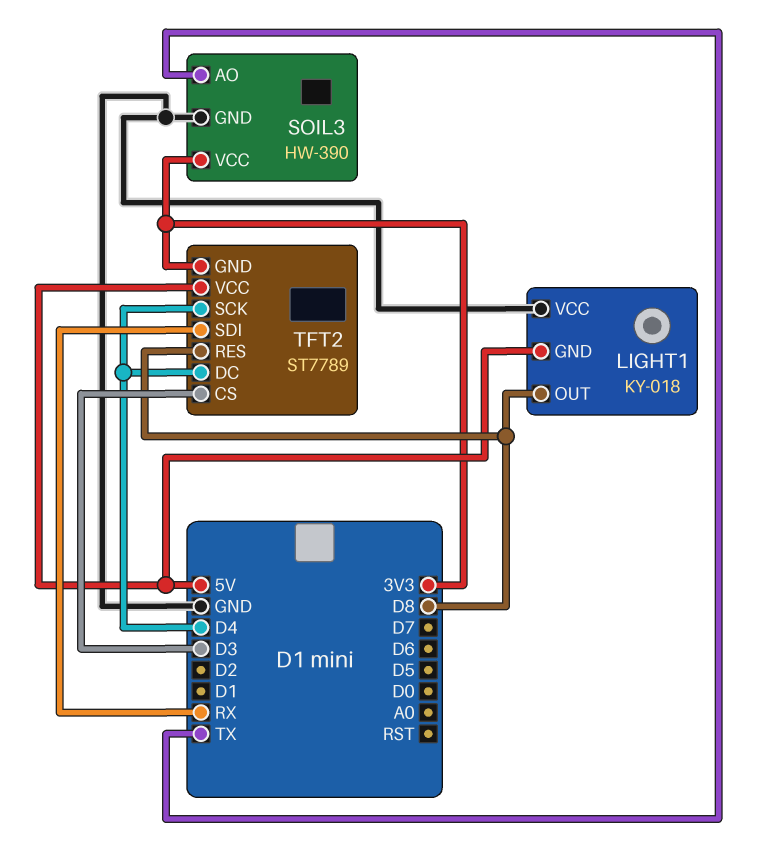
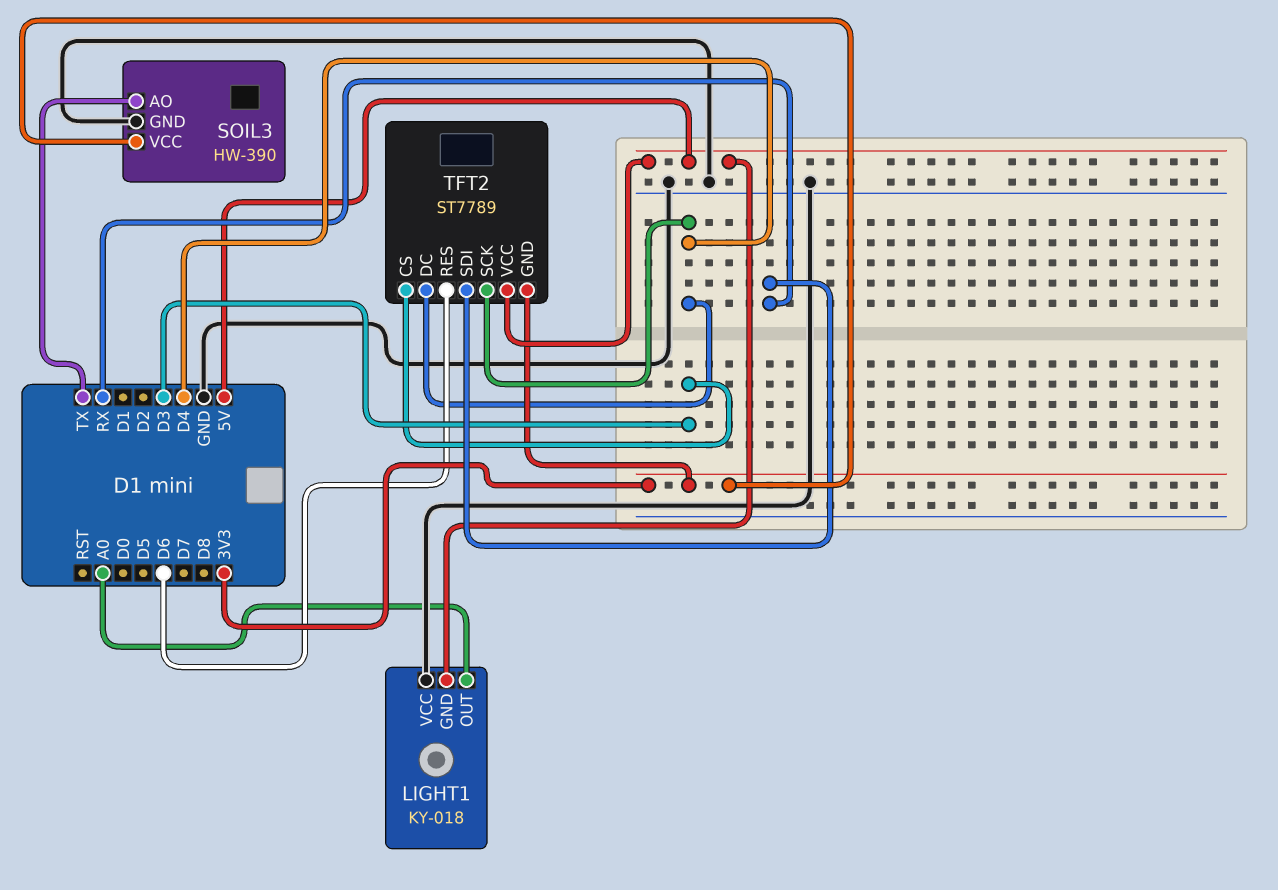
LIGHT1 pin OUT: D8 -> A0
TFT2 pin RES: D8 -> D6

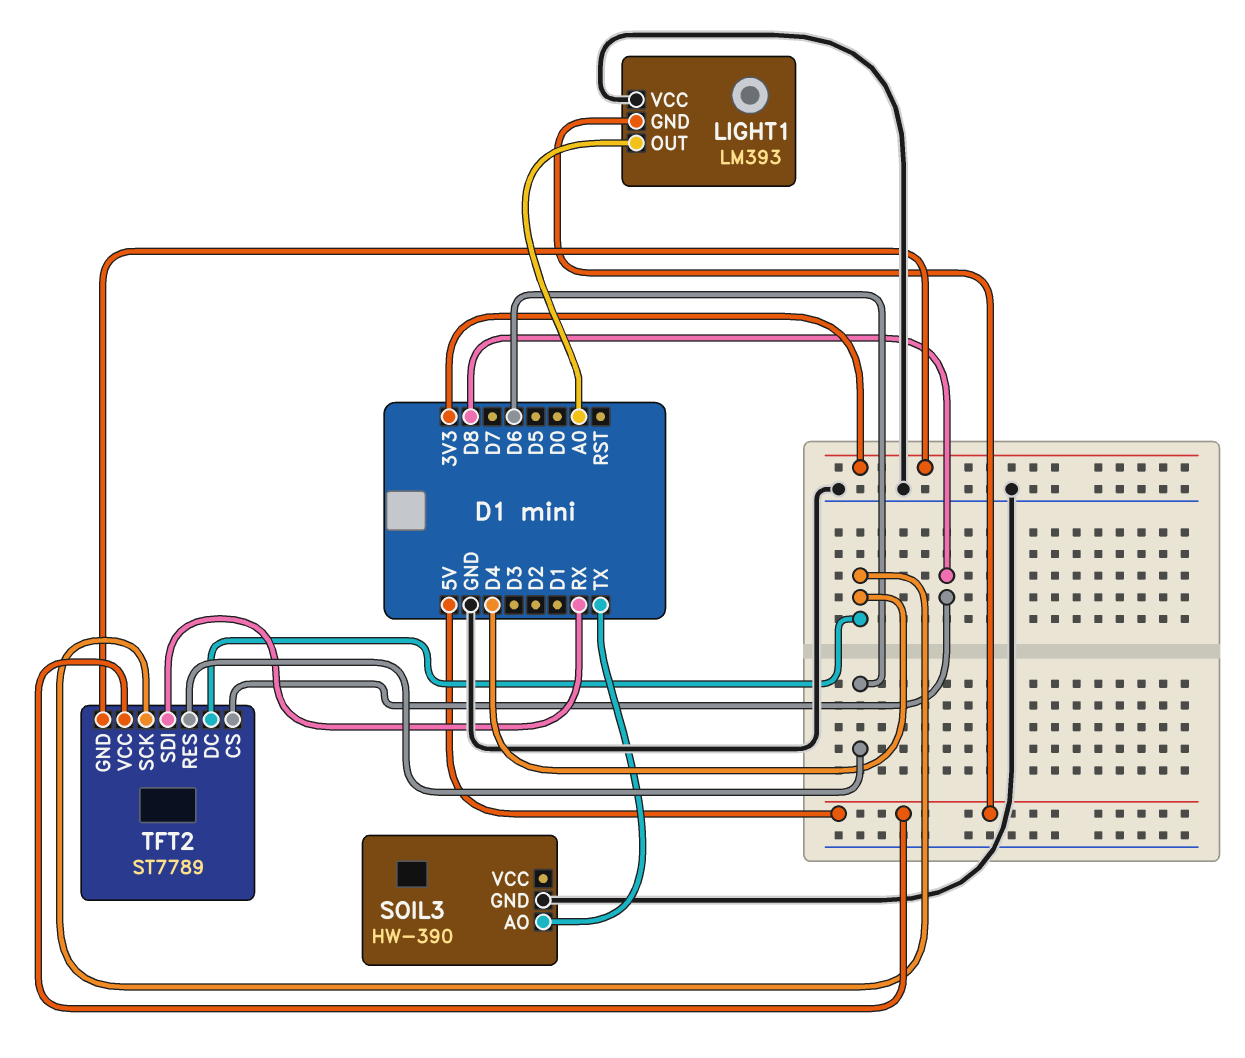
LIGHT1: KY-018 -> LM393
SOIL3 pin VCC: 3V3 -> none
TFT2 pin CS: D3 -> D8

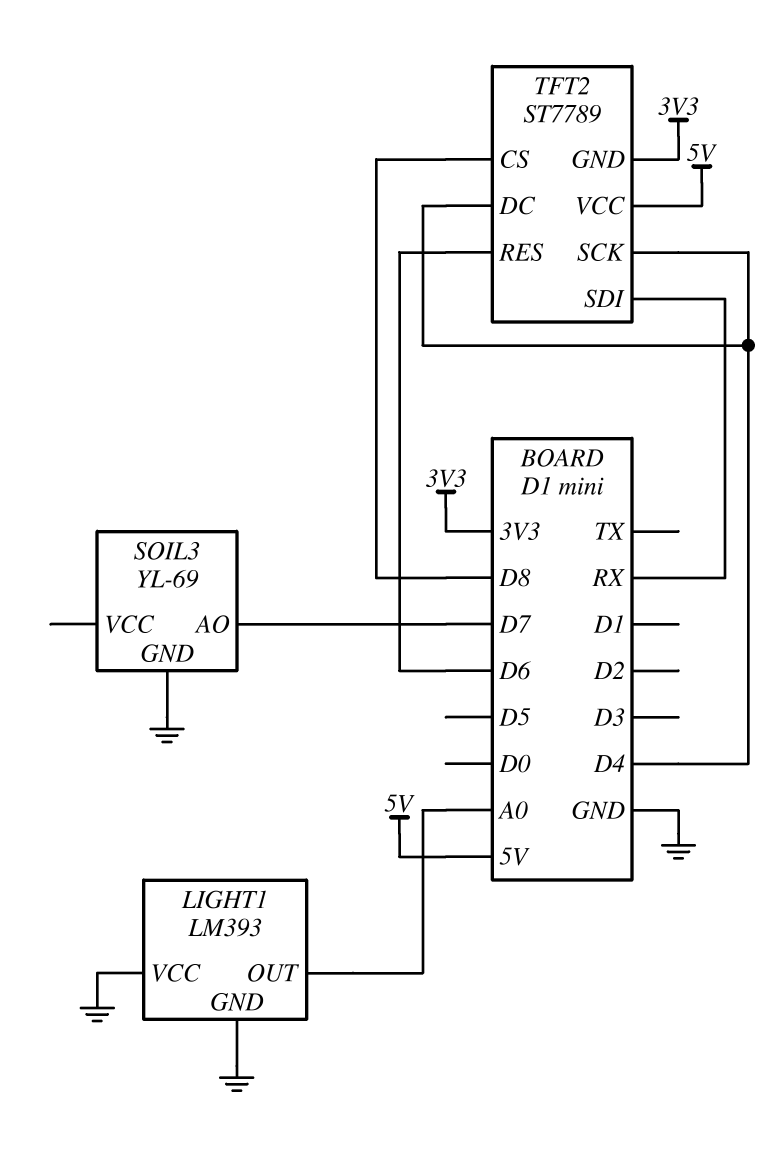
LIGHT1 pin GND: 5V -> GND
SOIL3: HW-390 -> YL-69
SOIL3 pin AO: TX -> D7

